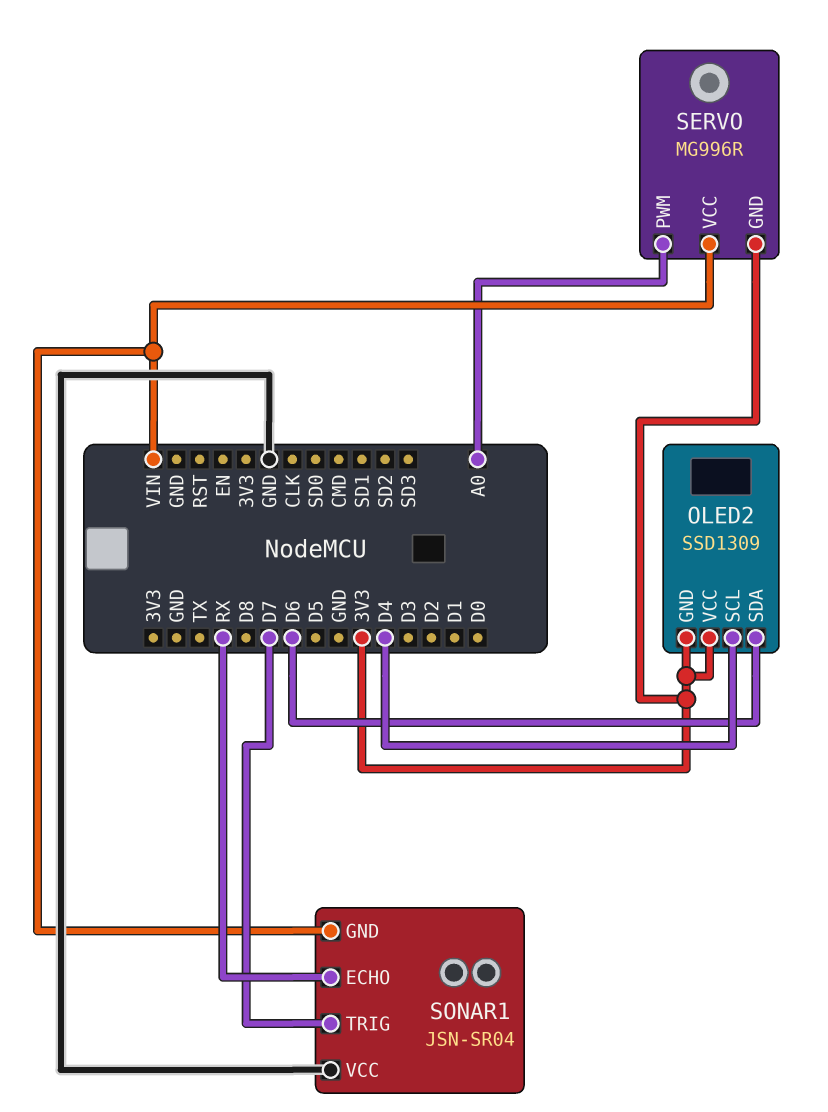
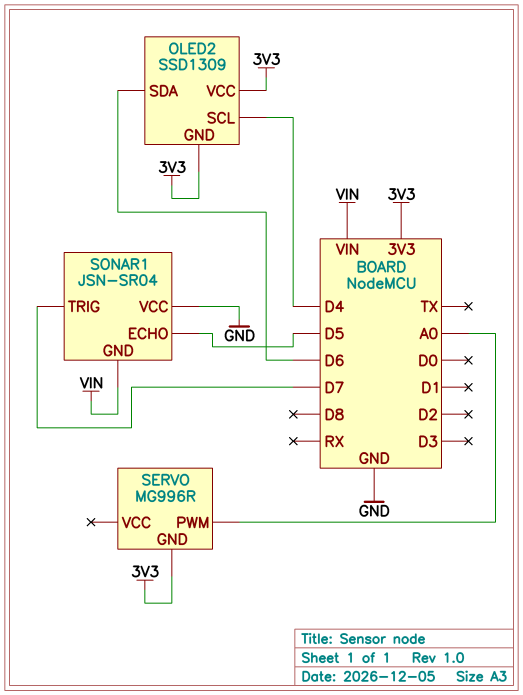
SERVO pin VCC: VIN -> none
SONAR1 pin ECHO: RX -> D5

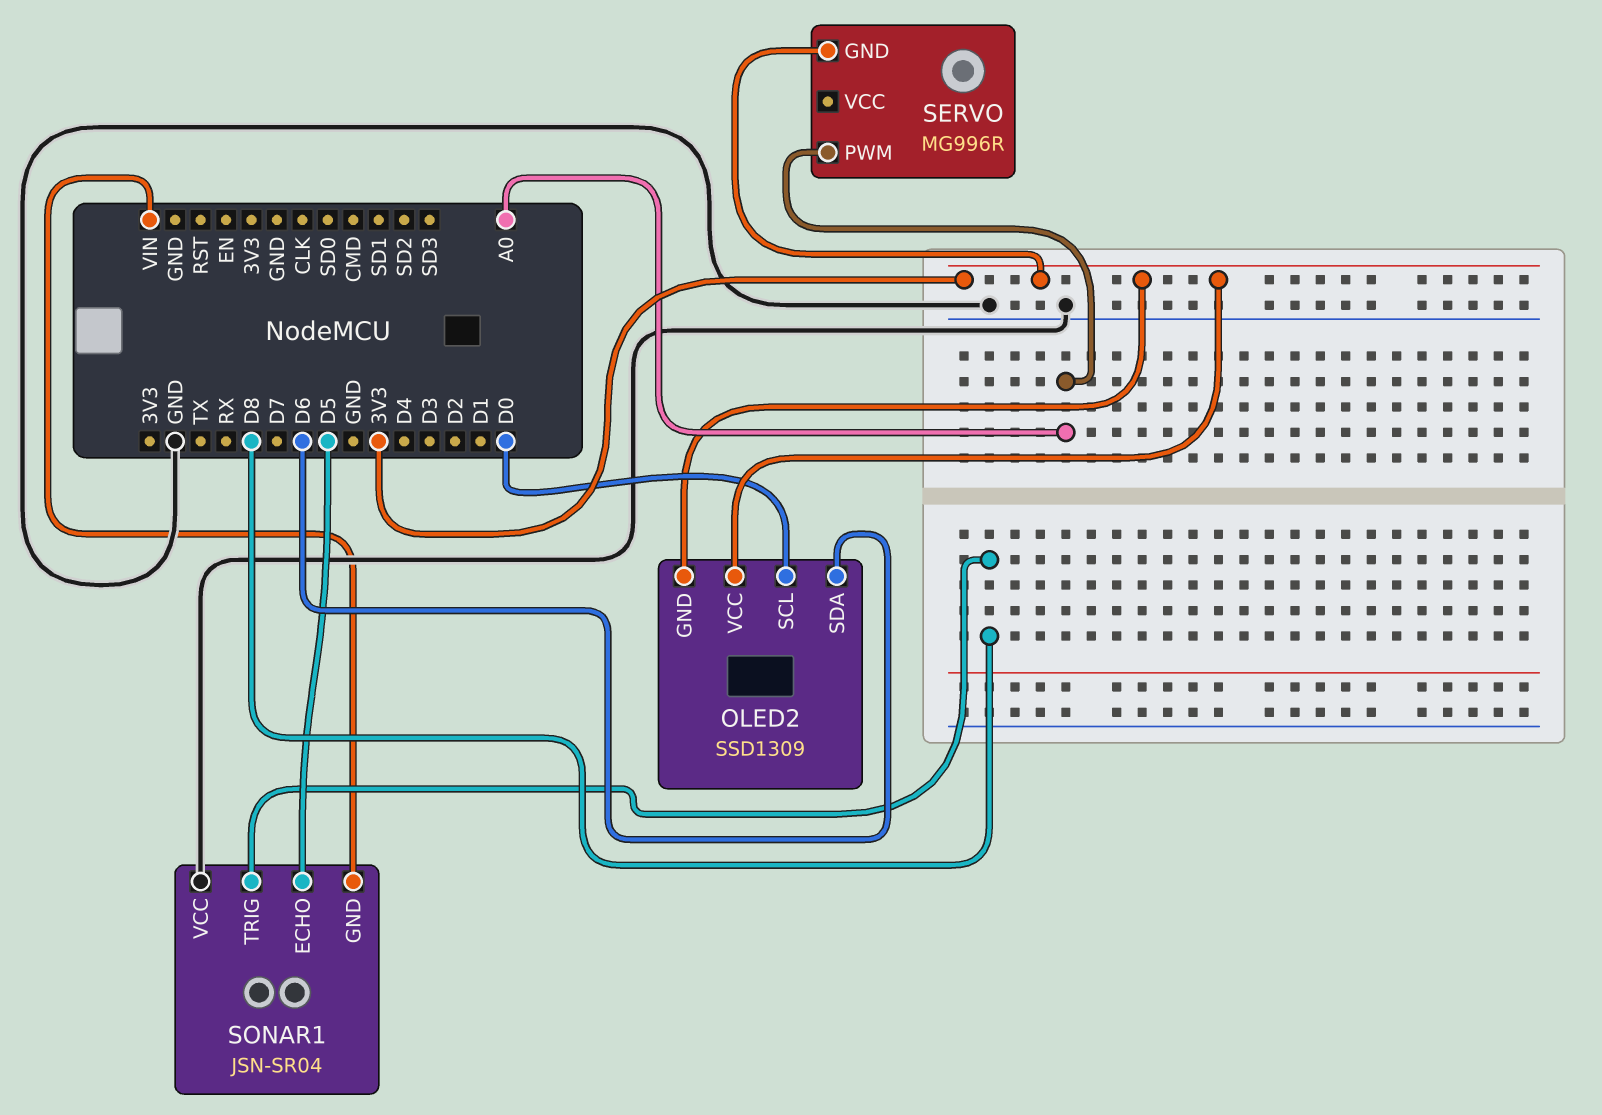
OLED2 pin SCL: D4 -> D0
SONAR1 pin TRIG: D7 -> D8

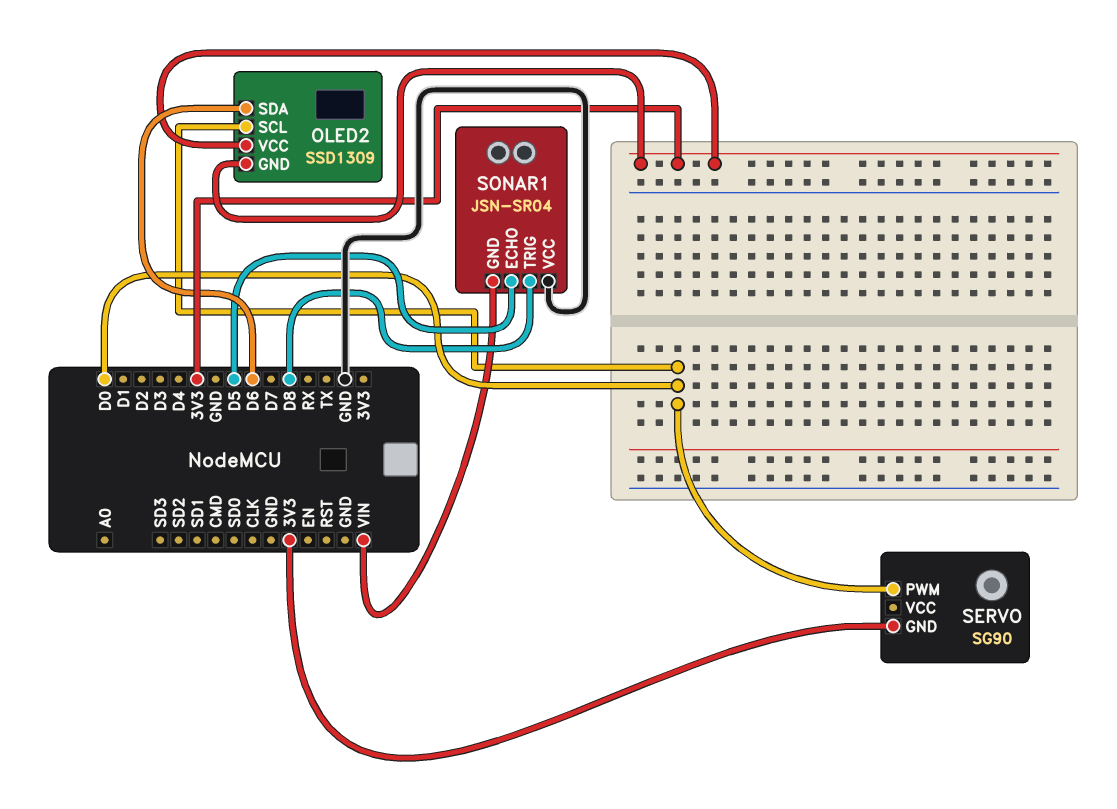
SERVO: MG996R -> SG90
SERVO pin PWM: A0 -> D0

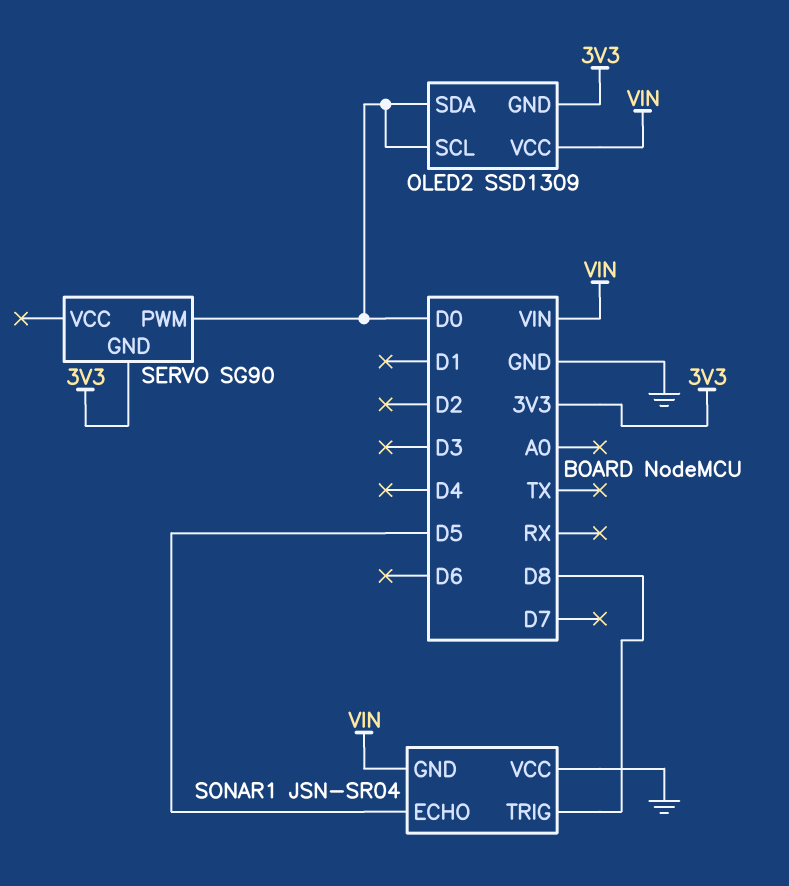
OLED2 pin SDA: D6 -> D0
OLED2 pin VCC: 3V3 -> VIN

